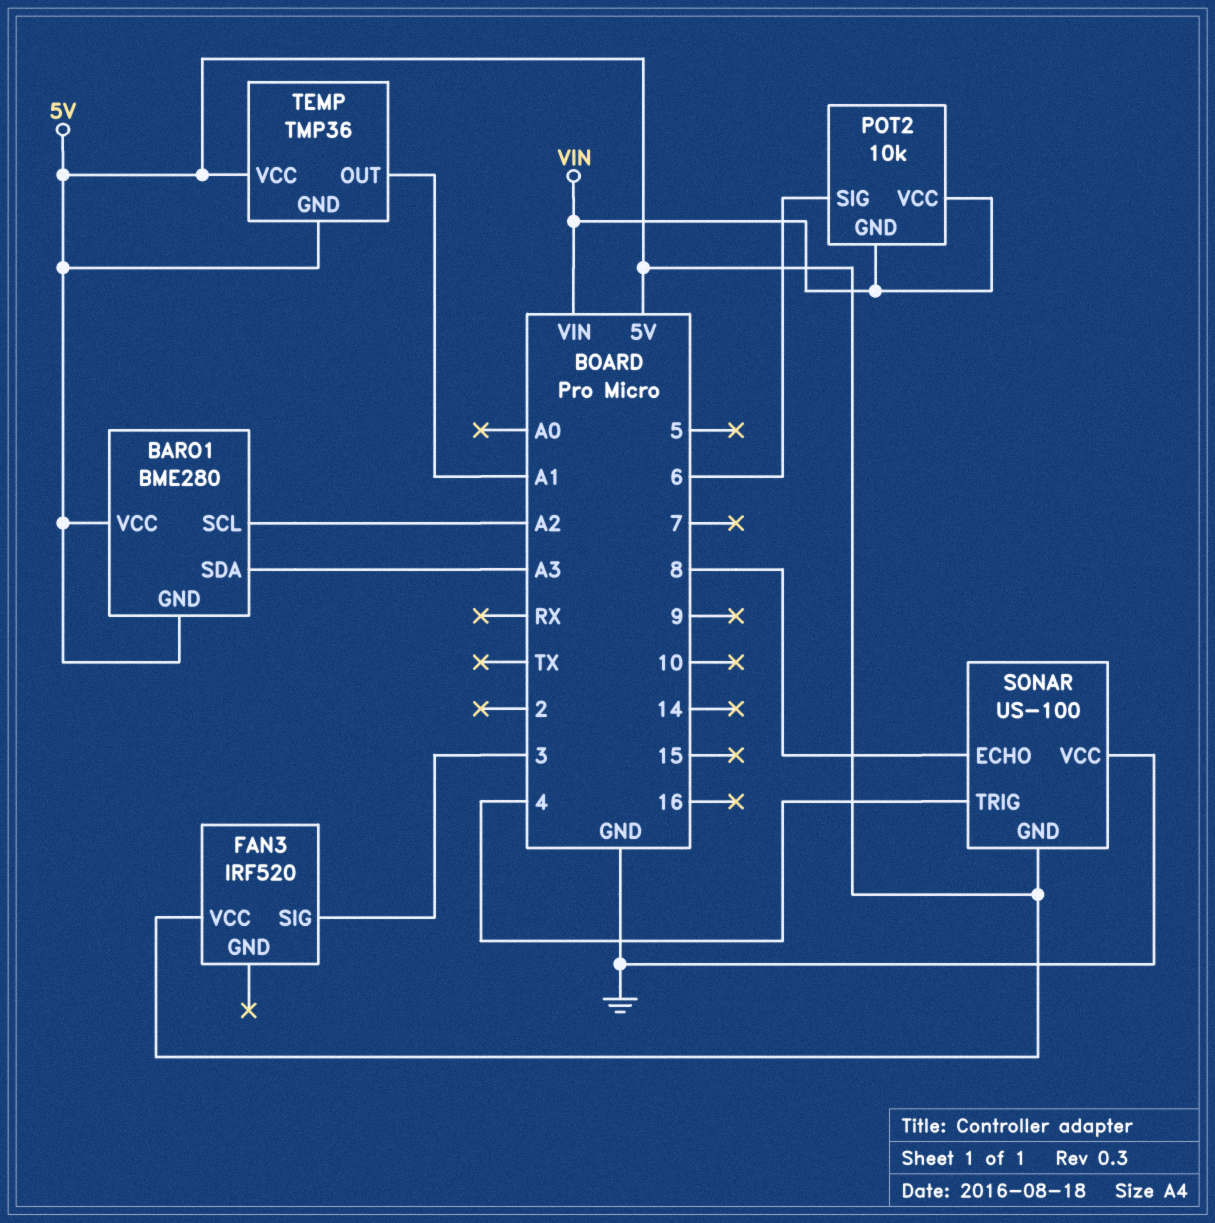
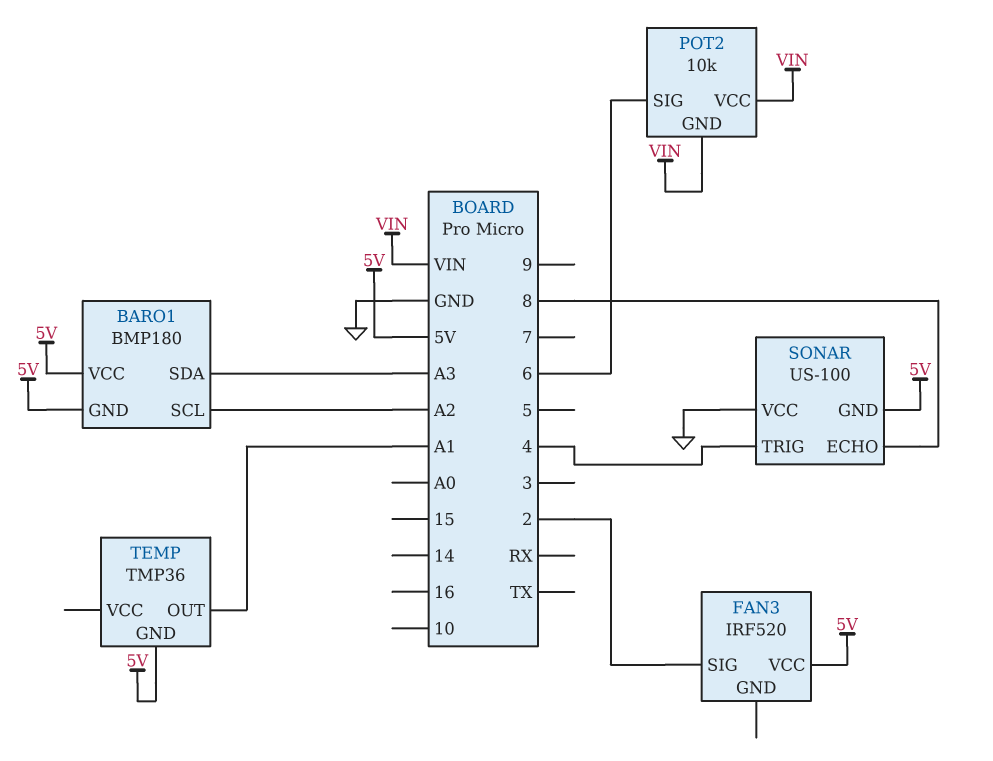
BARO1: BME280 -> BMP180
FAN3 pin SIG: 3 -> 2
TEMP pin VCC: 5V -> none

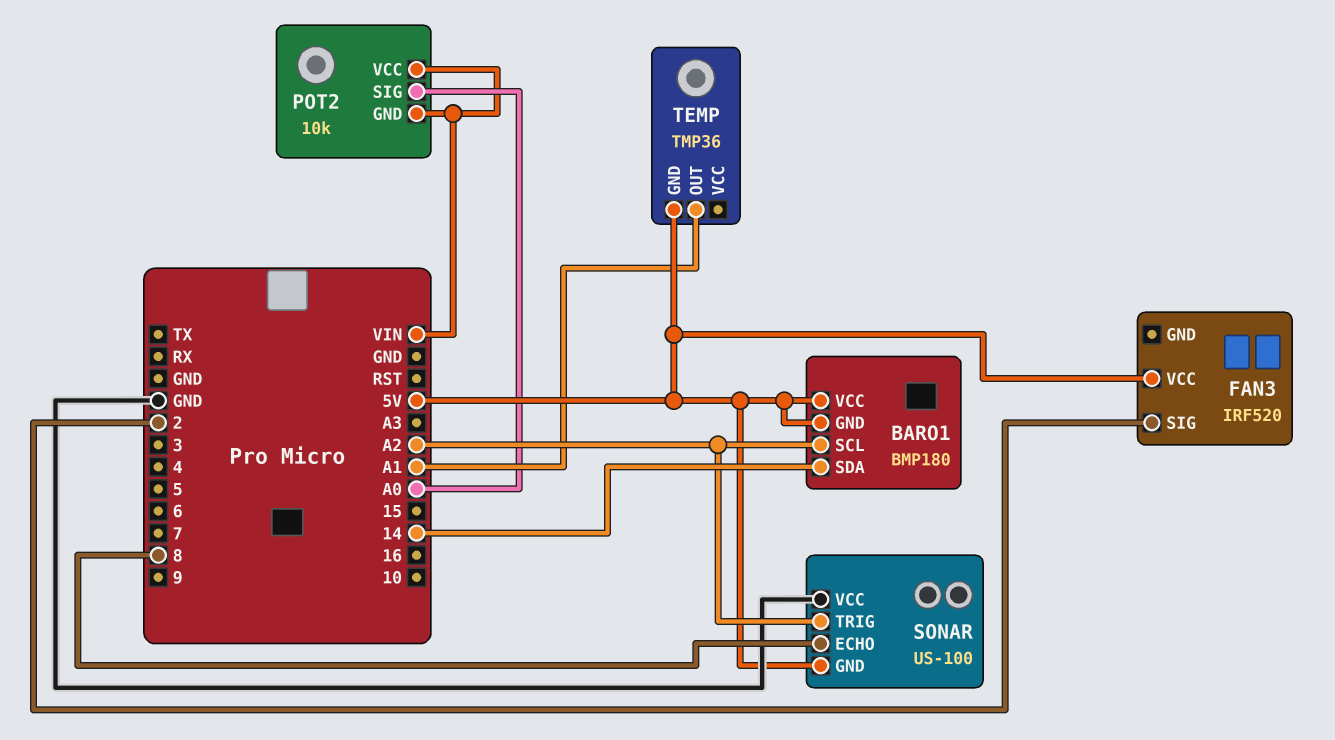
BARO1 pin SDA: A3 -> 14
POT2 pin SIG: 6 -> A0
SONAR pin TRIG: 4 -> A2

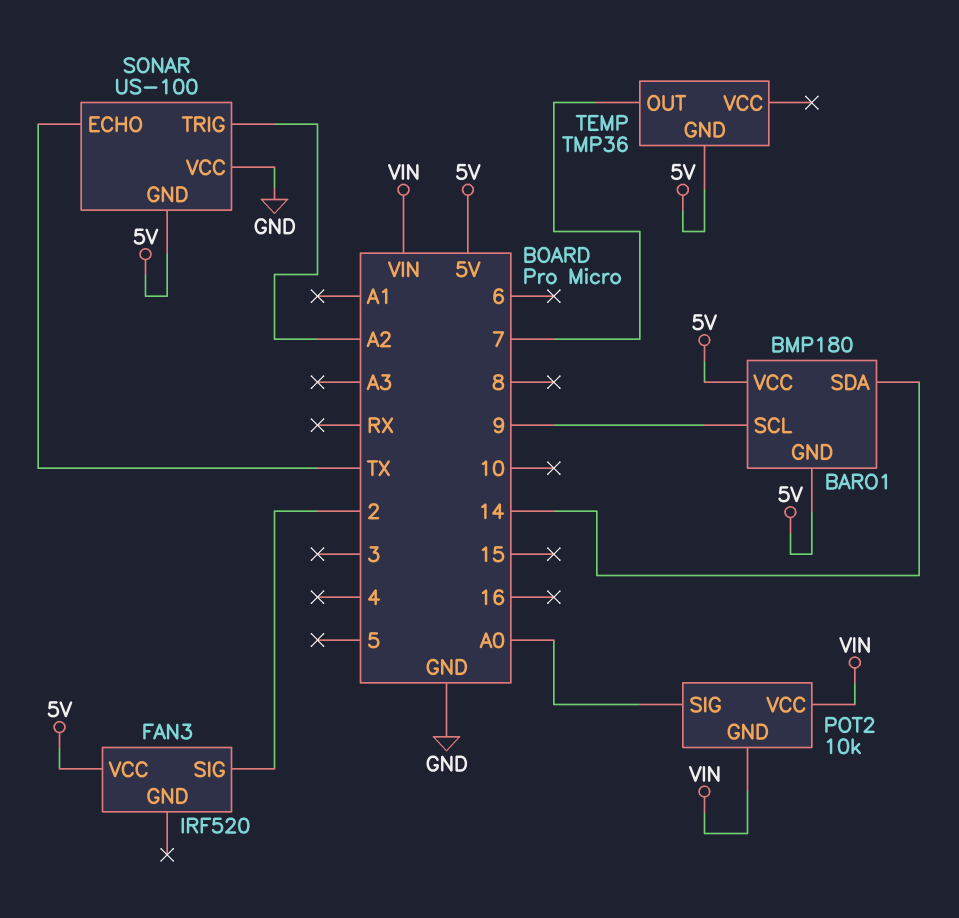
BARO1 pin SCL: A2 -> 9
SONAR pin ECHO: 8 -> TX
TEMP pin OUT: A1 -> 7

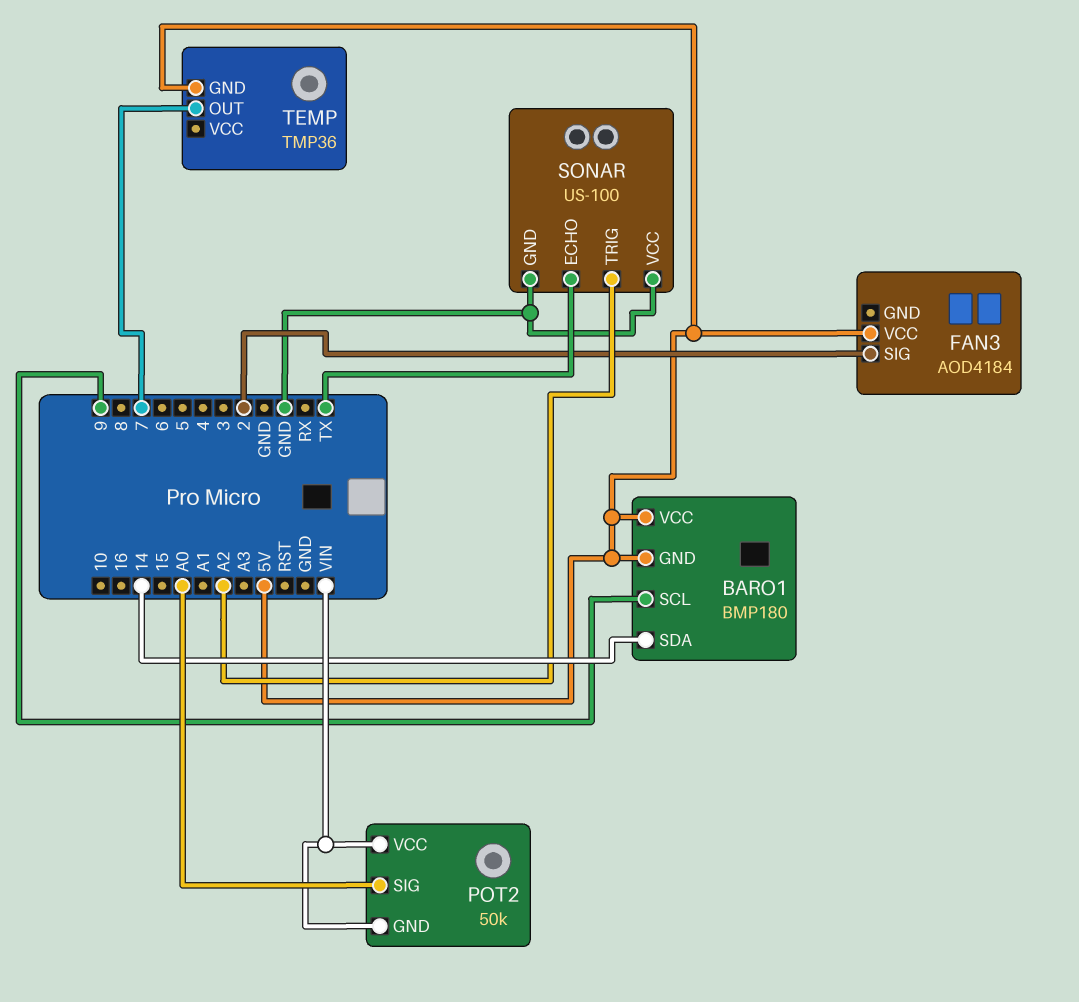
FAN3: IRF520 -> AOD4184
POT2: 10k -> 50k
SONAR pin GND: 5V -> GND

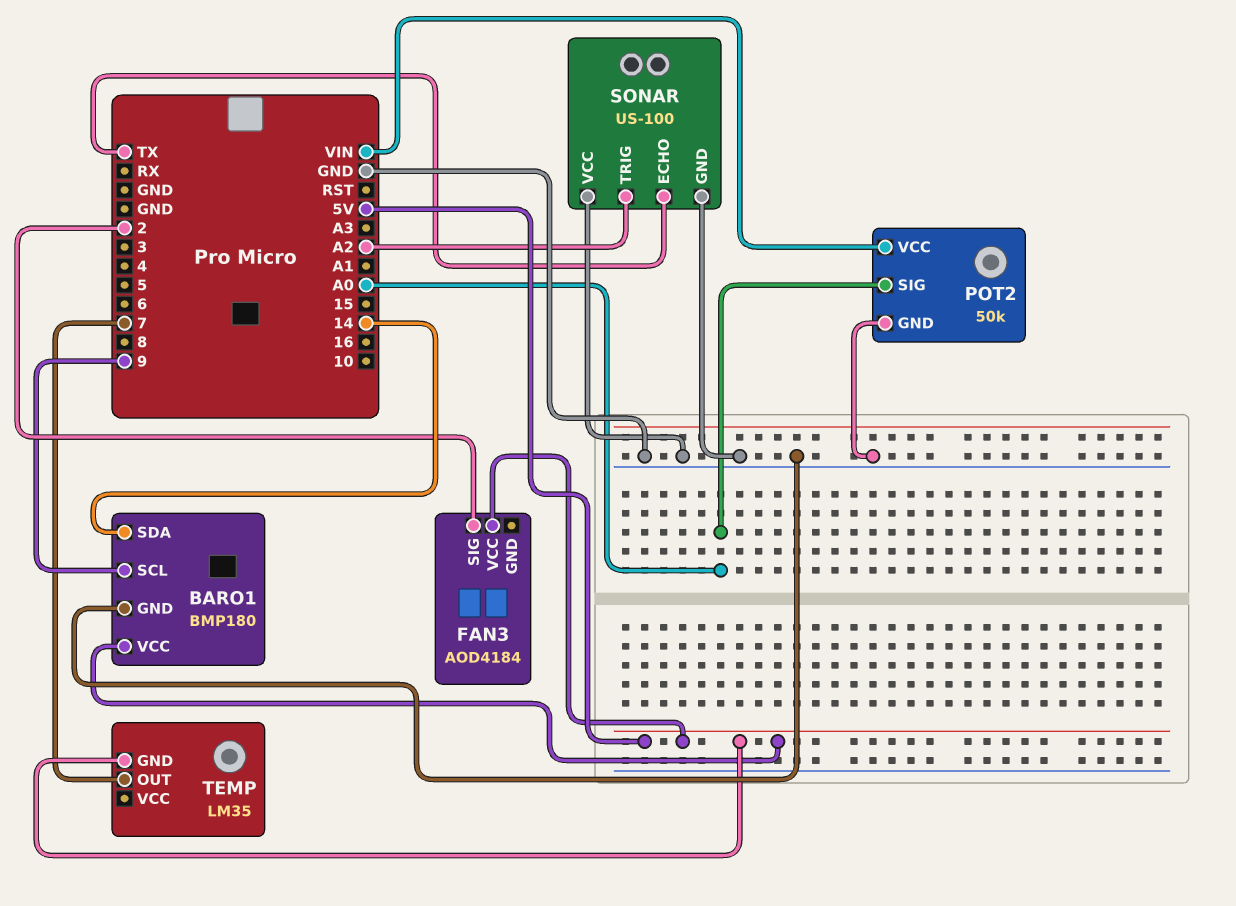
BARO1 pin GND: 5V -> GND
POT2 pin GND: VIN -> GND
TEMP: TMP36 -> LM35

